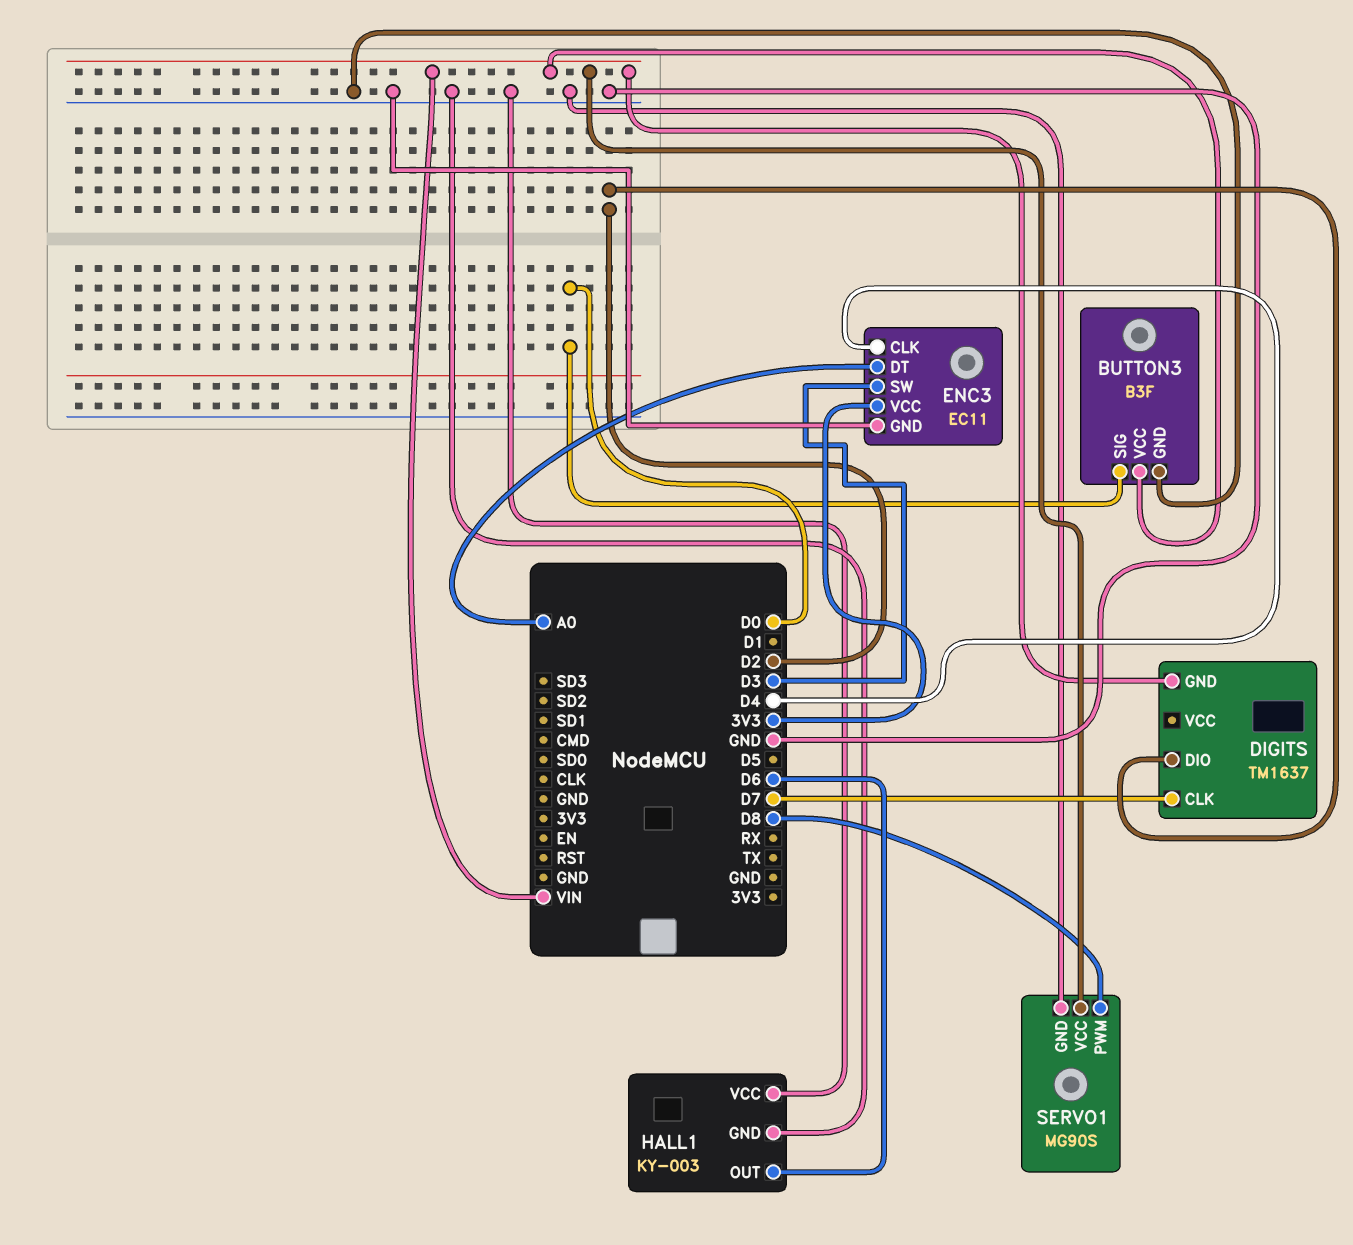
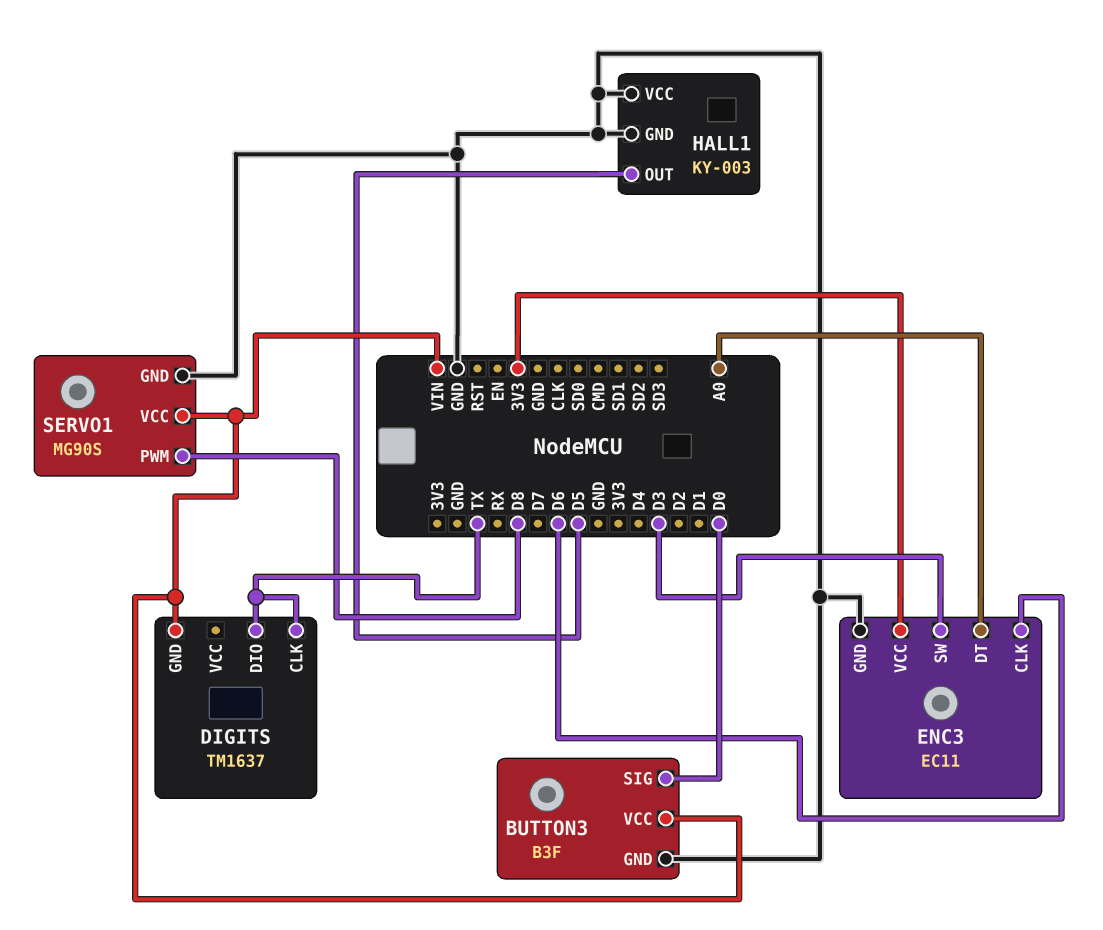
DIGITS pin CLK: D7 -> TX
DIGITS pin DIO: D2 -> TX
ENC3 pin CLK: D4 -> D6
HALL1 pin OUT: D6 -> D5

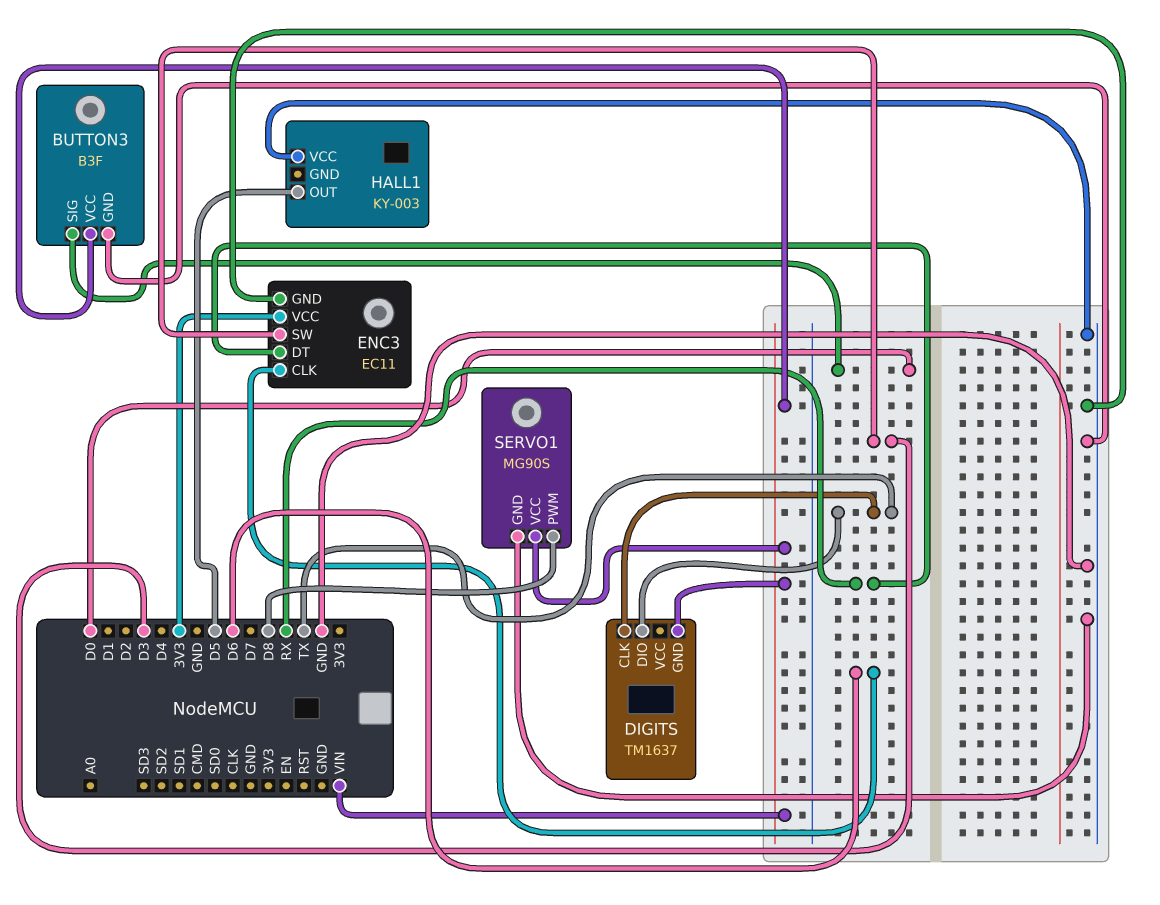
ENC3 pin DT: A0 -> RX
HALL1 pin GND: GND -> none

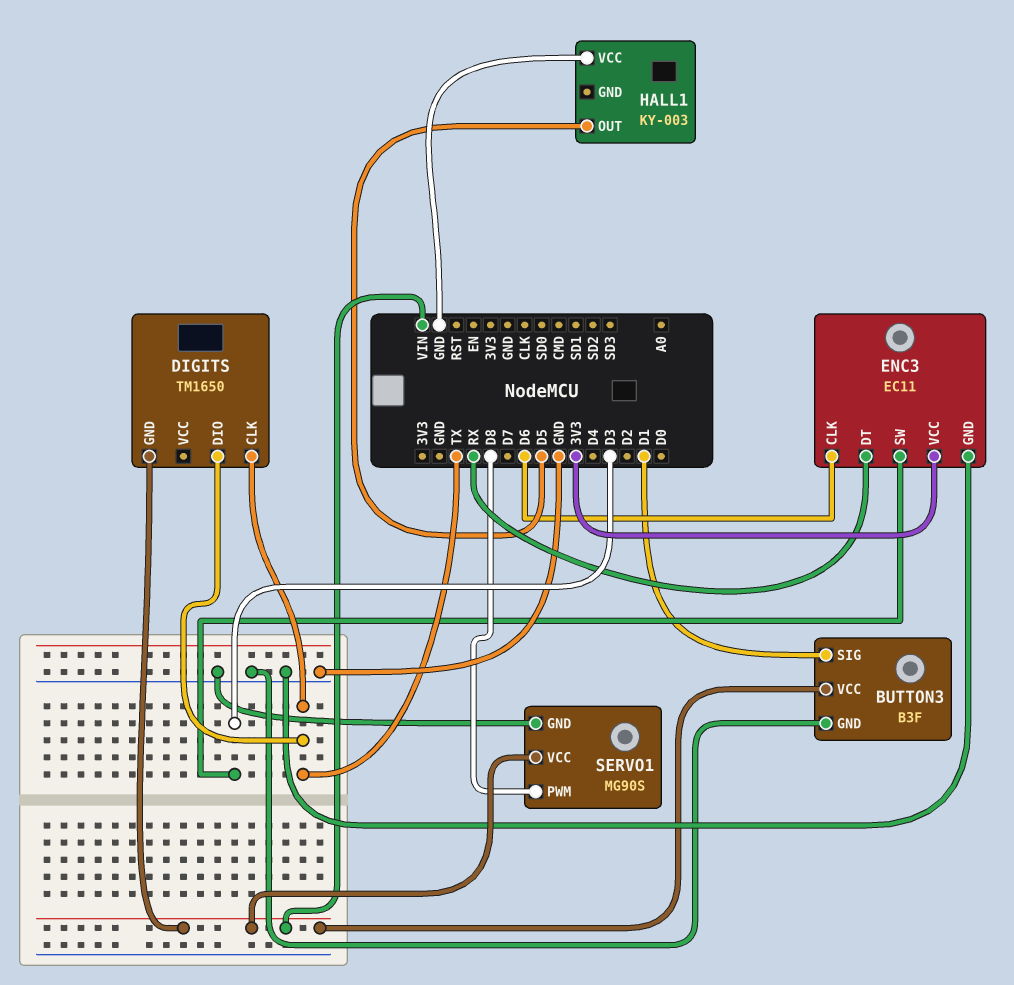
BUTTON3 pin SIG: D0 -> D1
DIGITS: TM1637 -> TM1650

